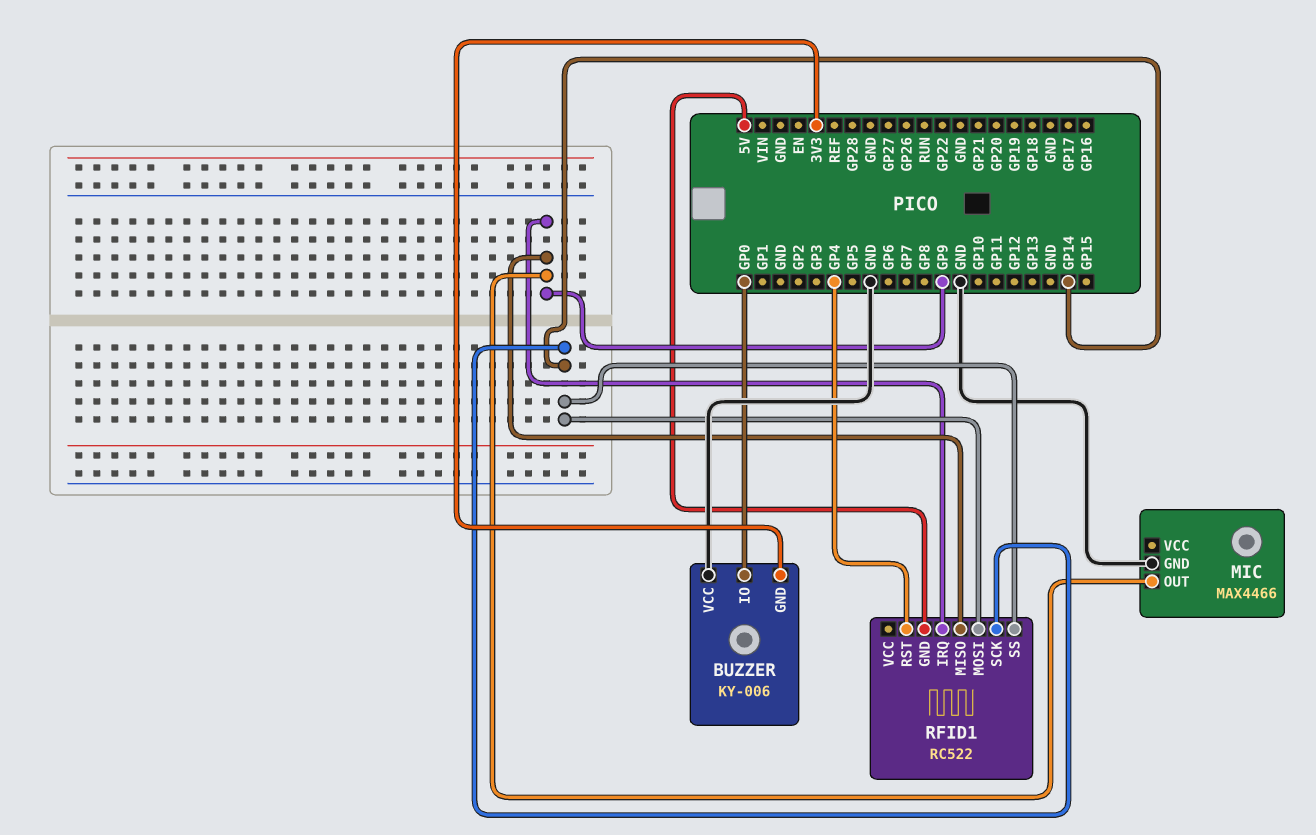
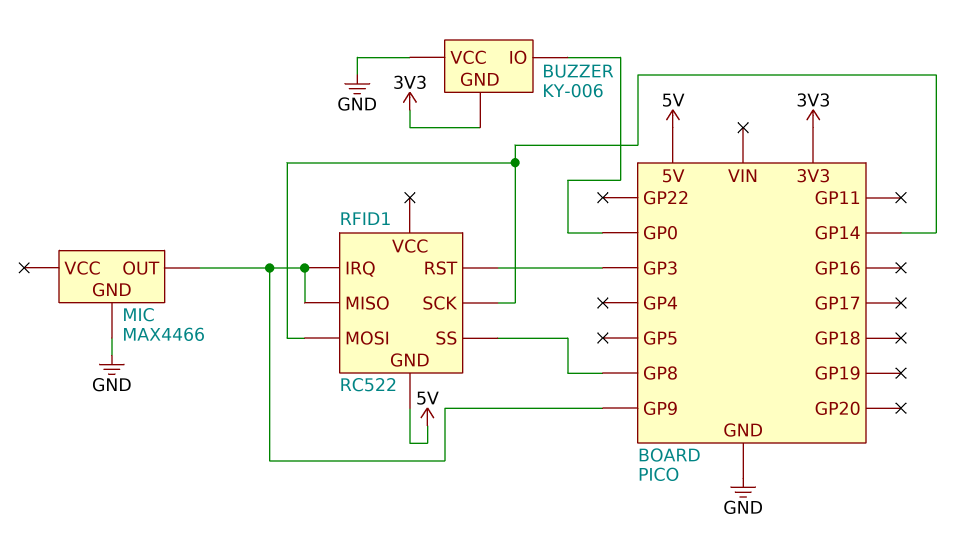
RFID1 pin RST: GP4 -> GP3
RFID1 pin SS: GP14 -> GP8

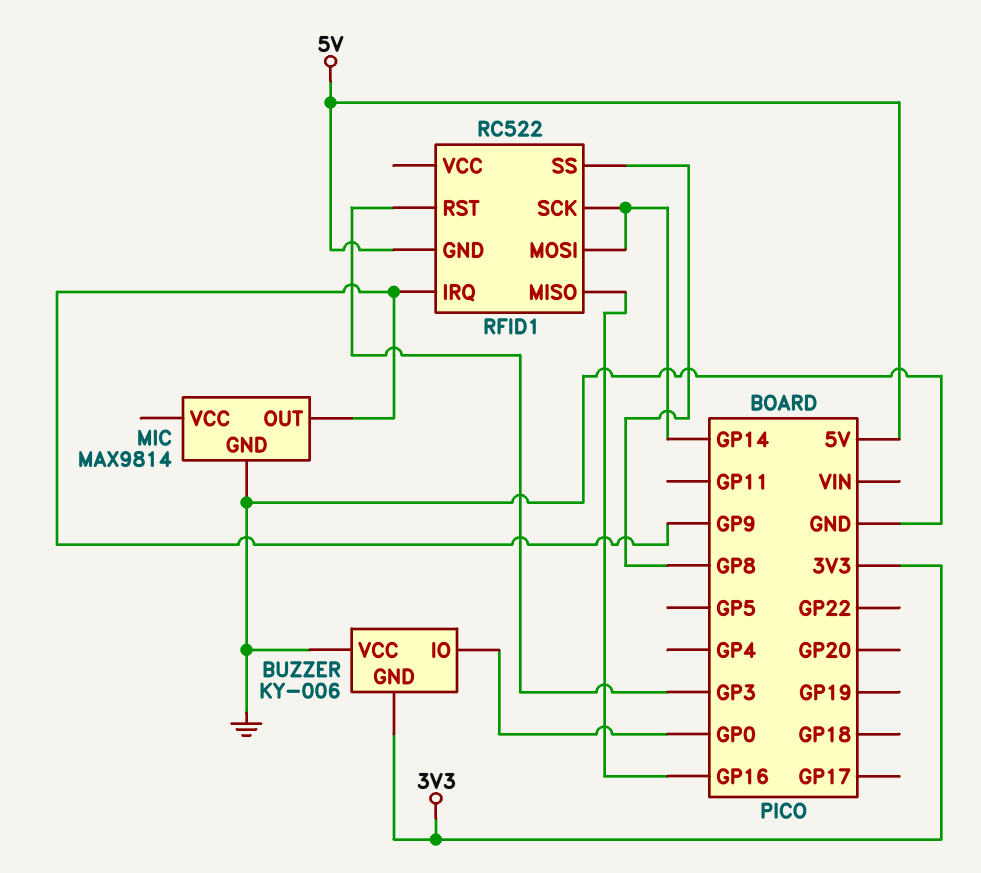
MIC: MAX4466 -> MAX9814
RFID1 pin MISO: GP9 -> GP16

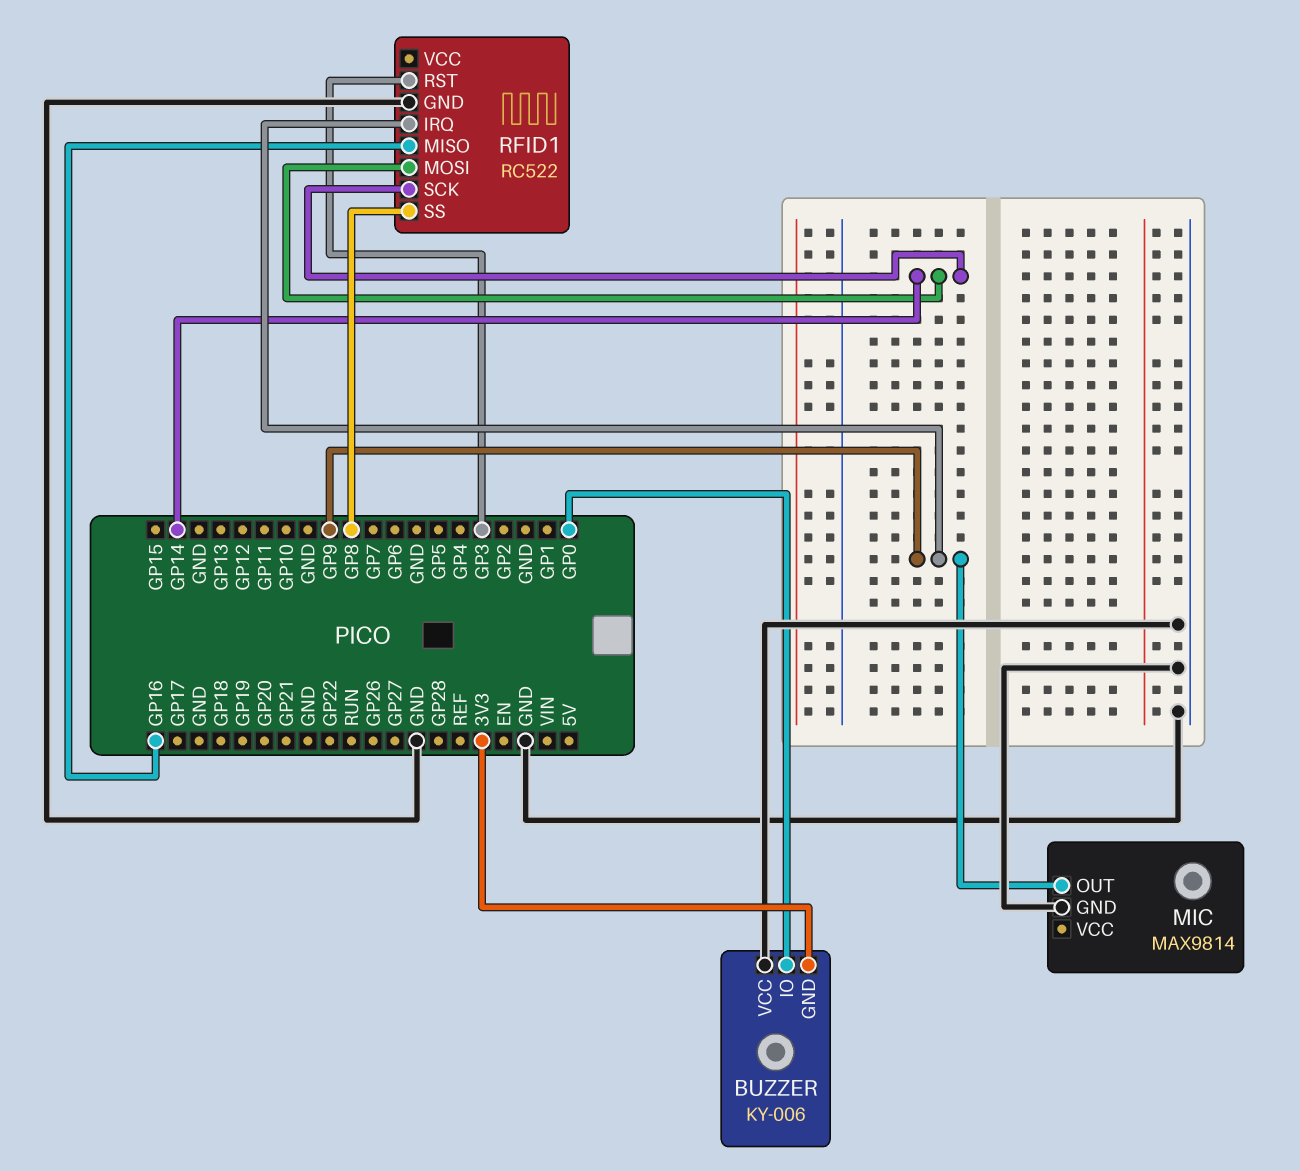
RFID1 pin GND: 5V -> GND

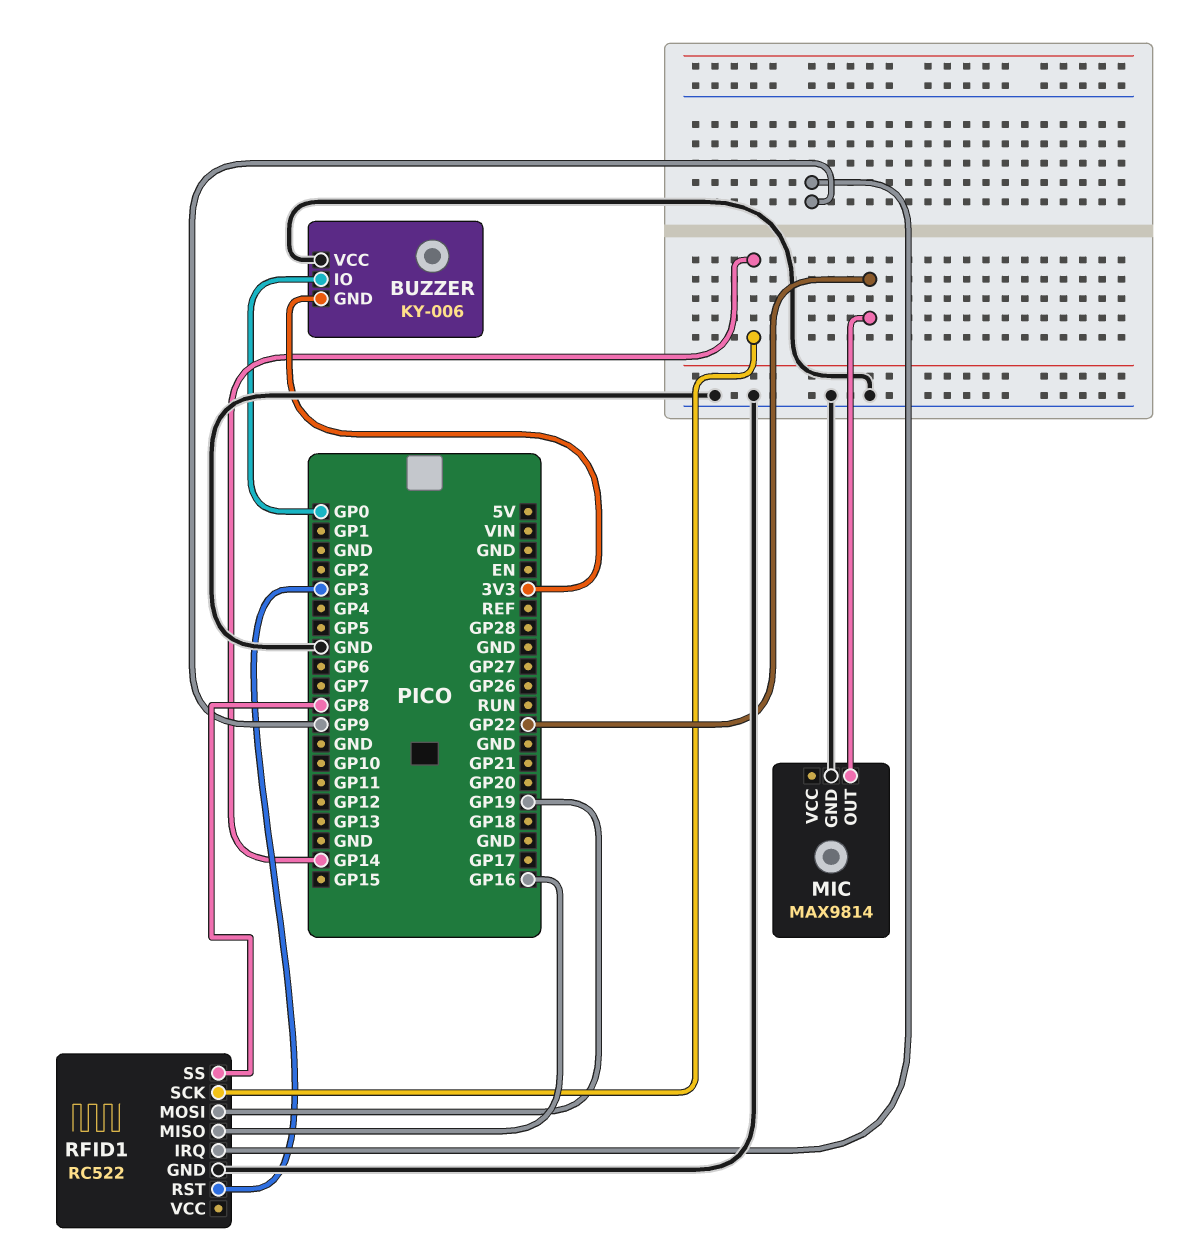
MIC pin OUT: GP9 -> GP22
RFID1 pin MOSI: GP14 -> GP19

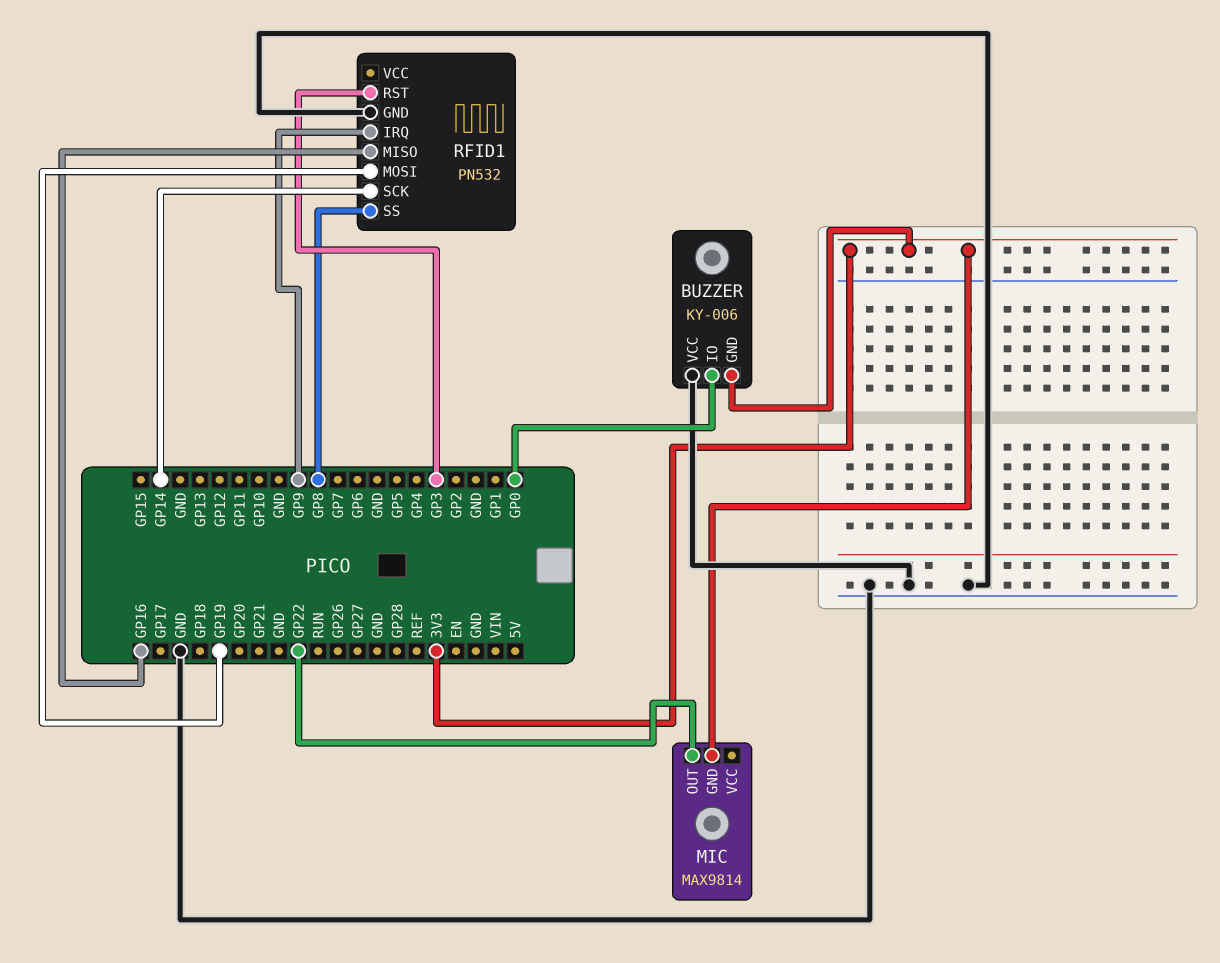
MIC pin GND: GND -> 3V3
RFID1: RC522 -> PN532

